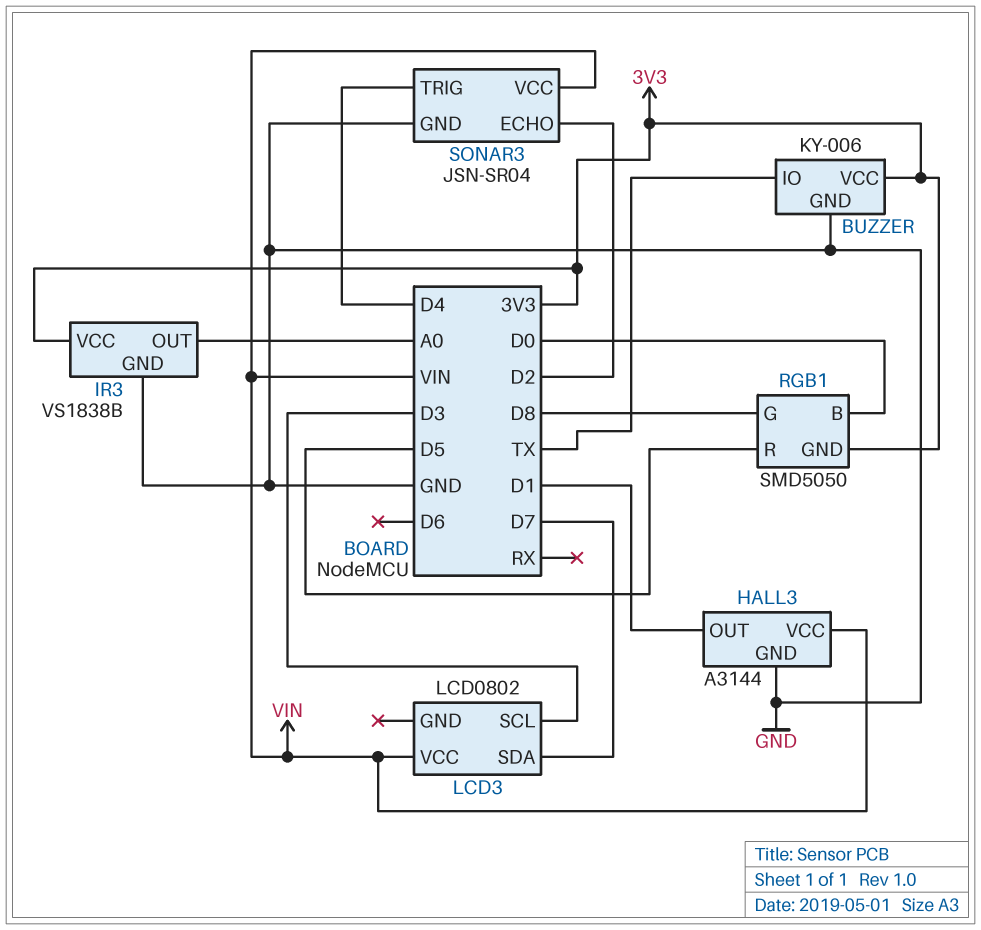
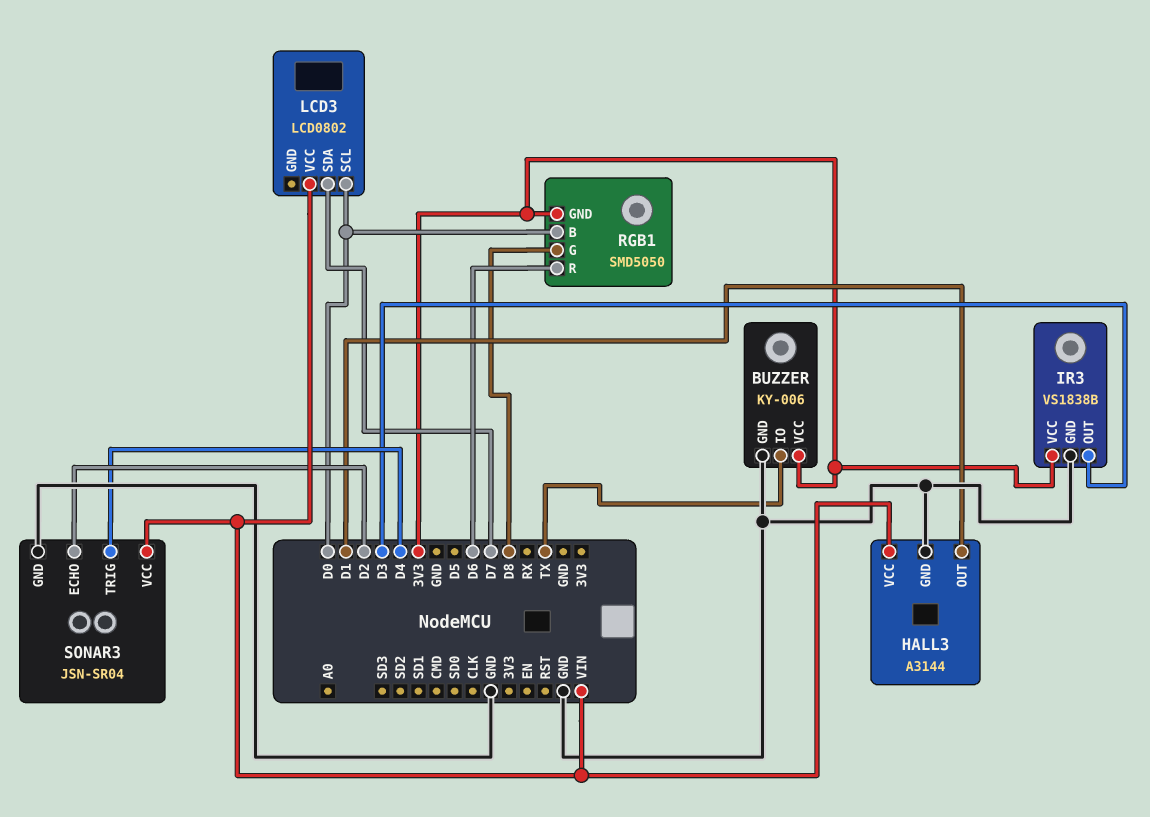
IR3 pin OUT: A0 -> D3
LCD3 pin SCL: D3 -> D0
RGB1 pin R: D5 -> D6

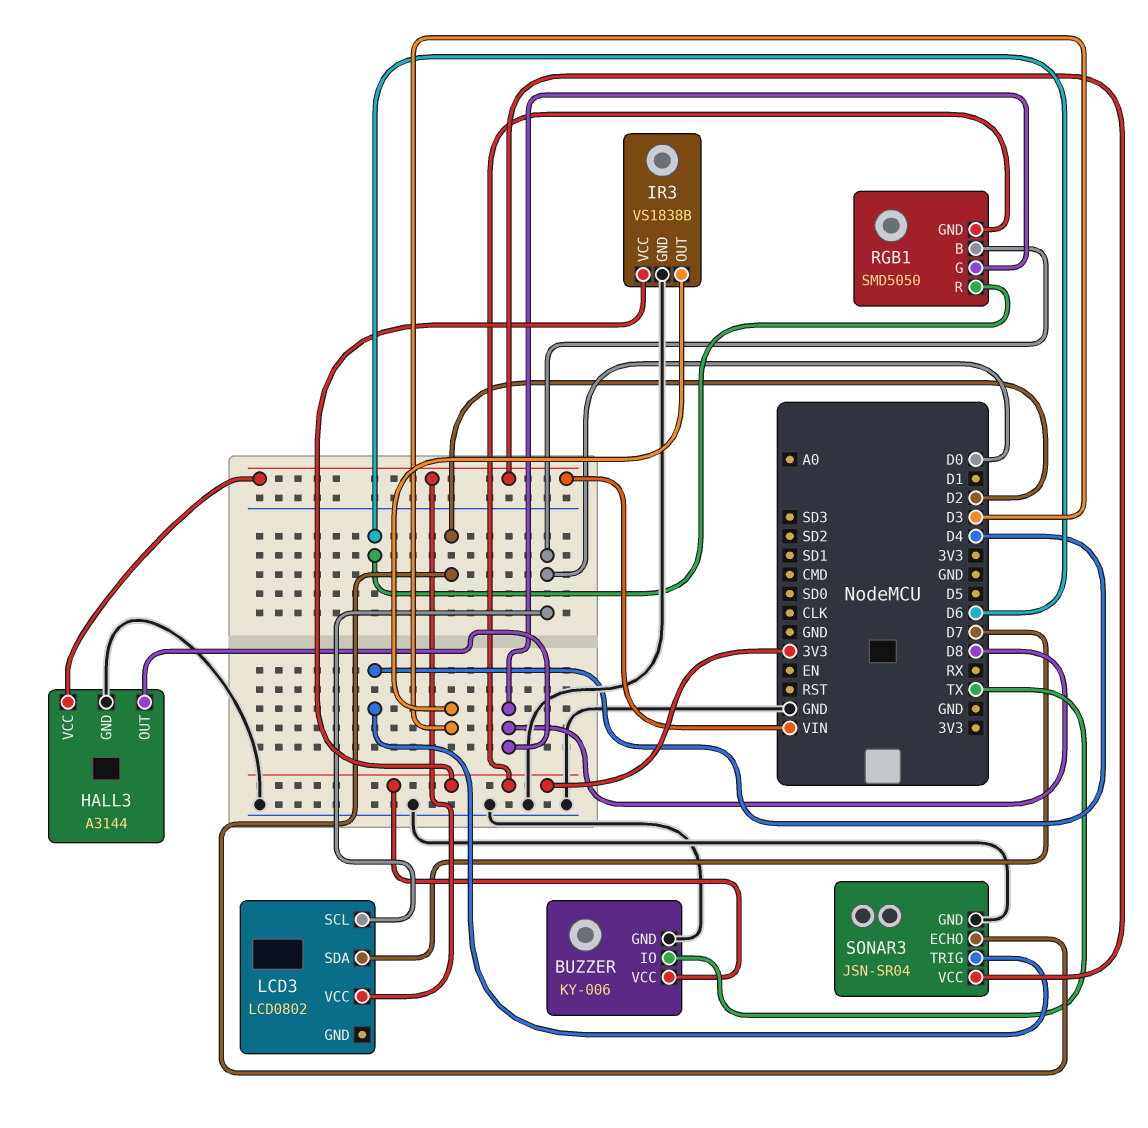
HALL3 pin OUT: D1 -> D8

